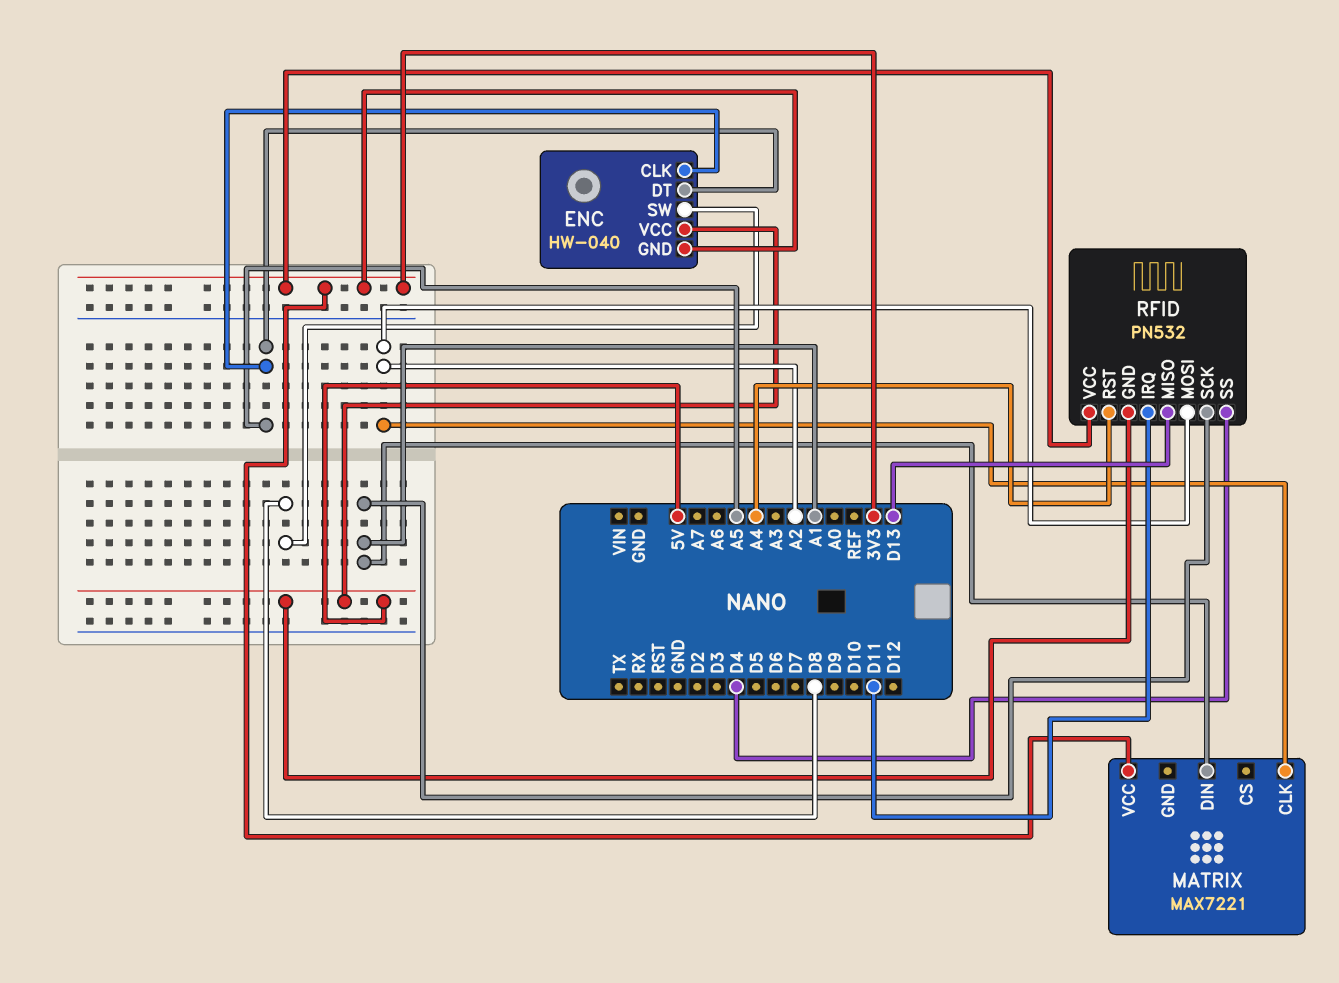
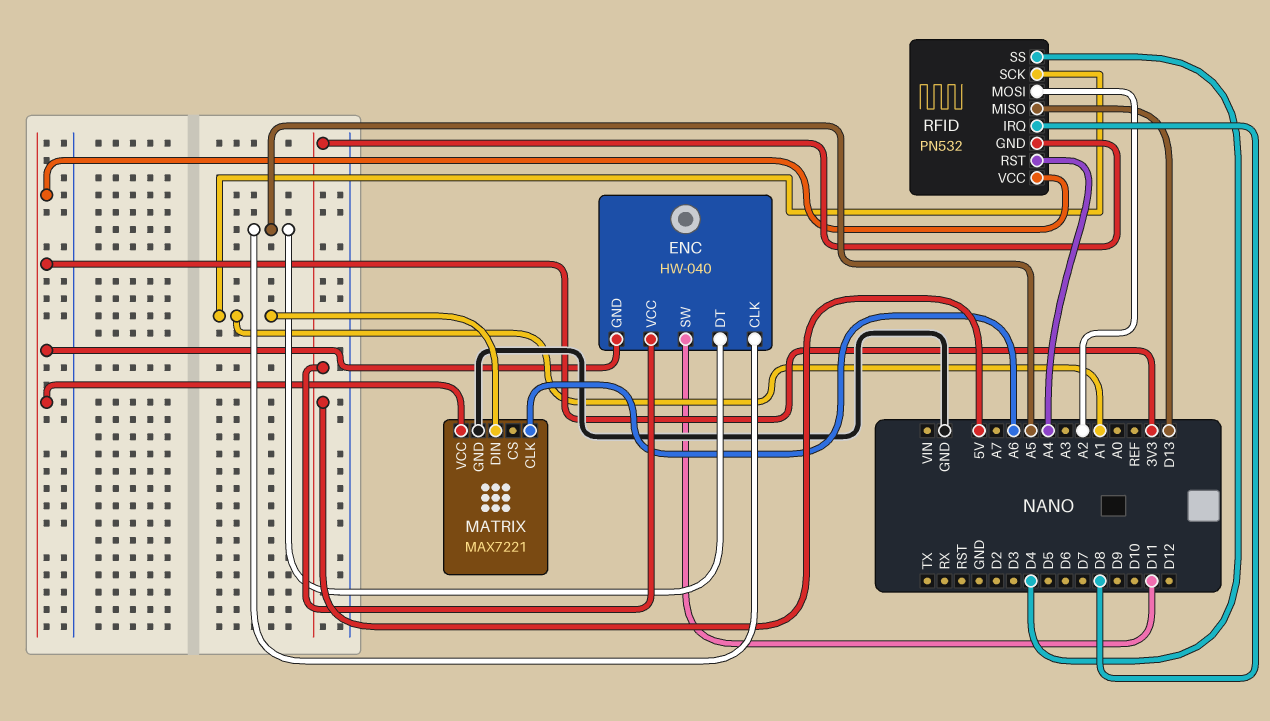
ENC pin SW: D8 -> D11
MATRIX pin CLK: A2 -> A6
MATRIX pin GND: none -> GND
RFID pin IRQ: D11 -> D8

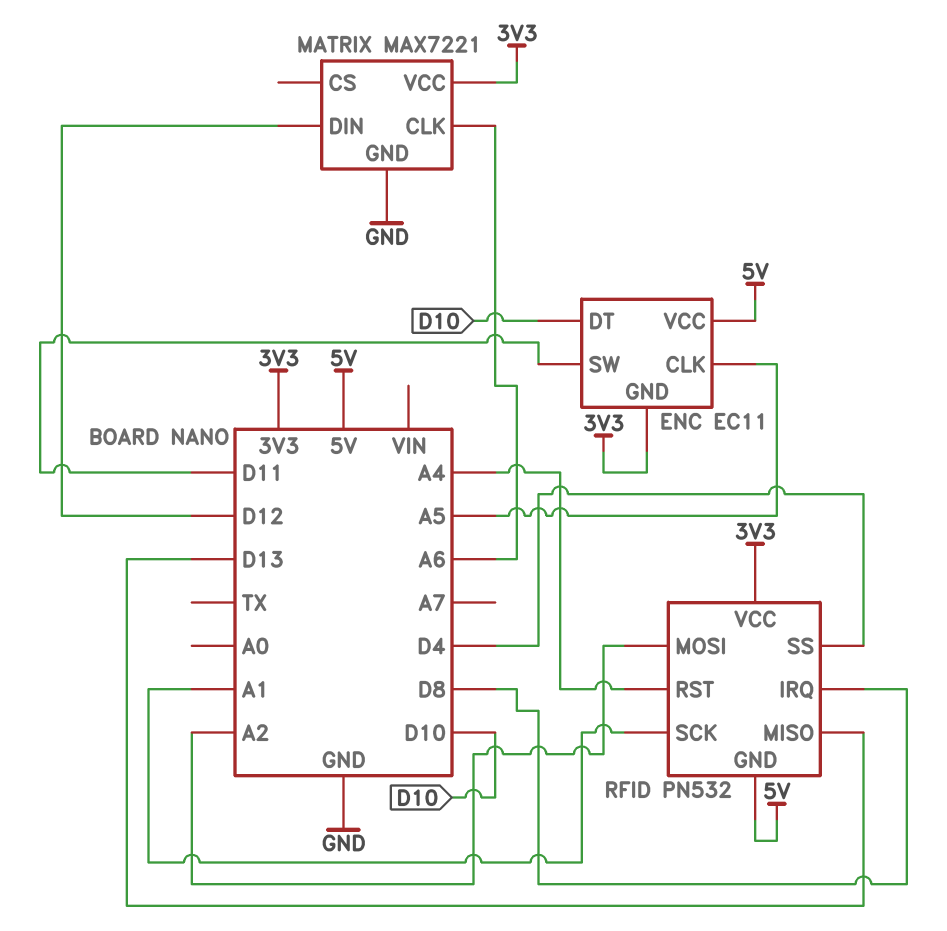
ENC: HW-040 -> EC11
ENC pin DT: A5 -> D10
MATRIX pin DIN: A1 -> D12

